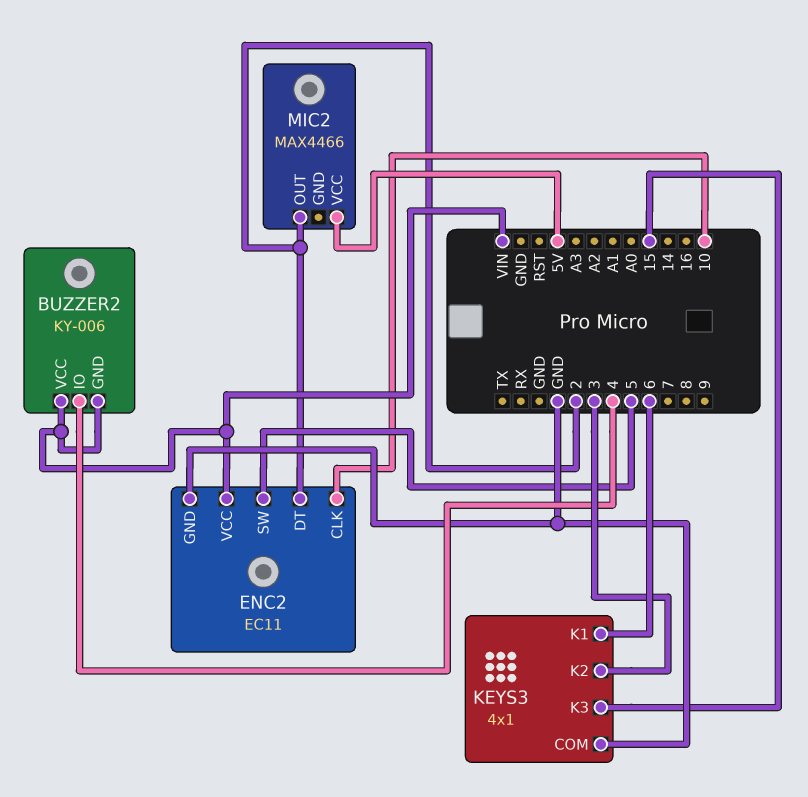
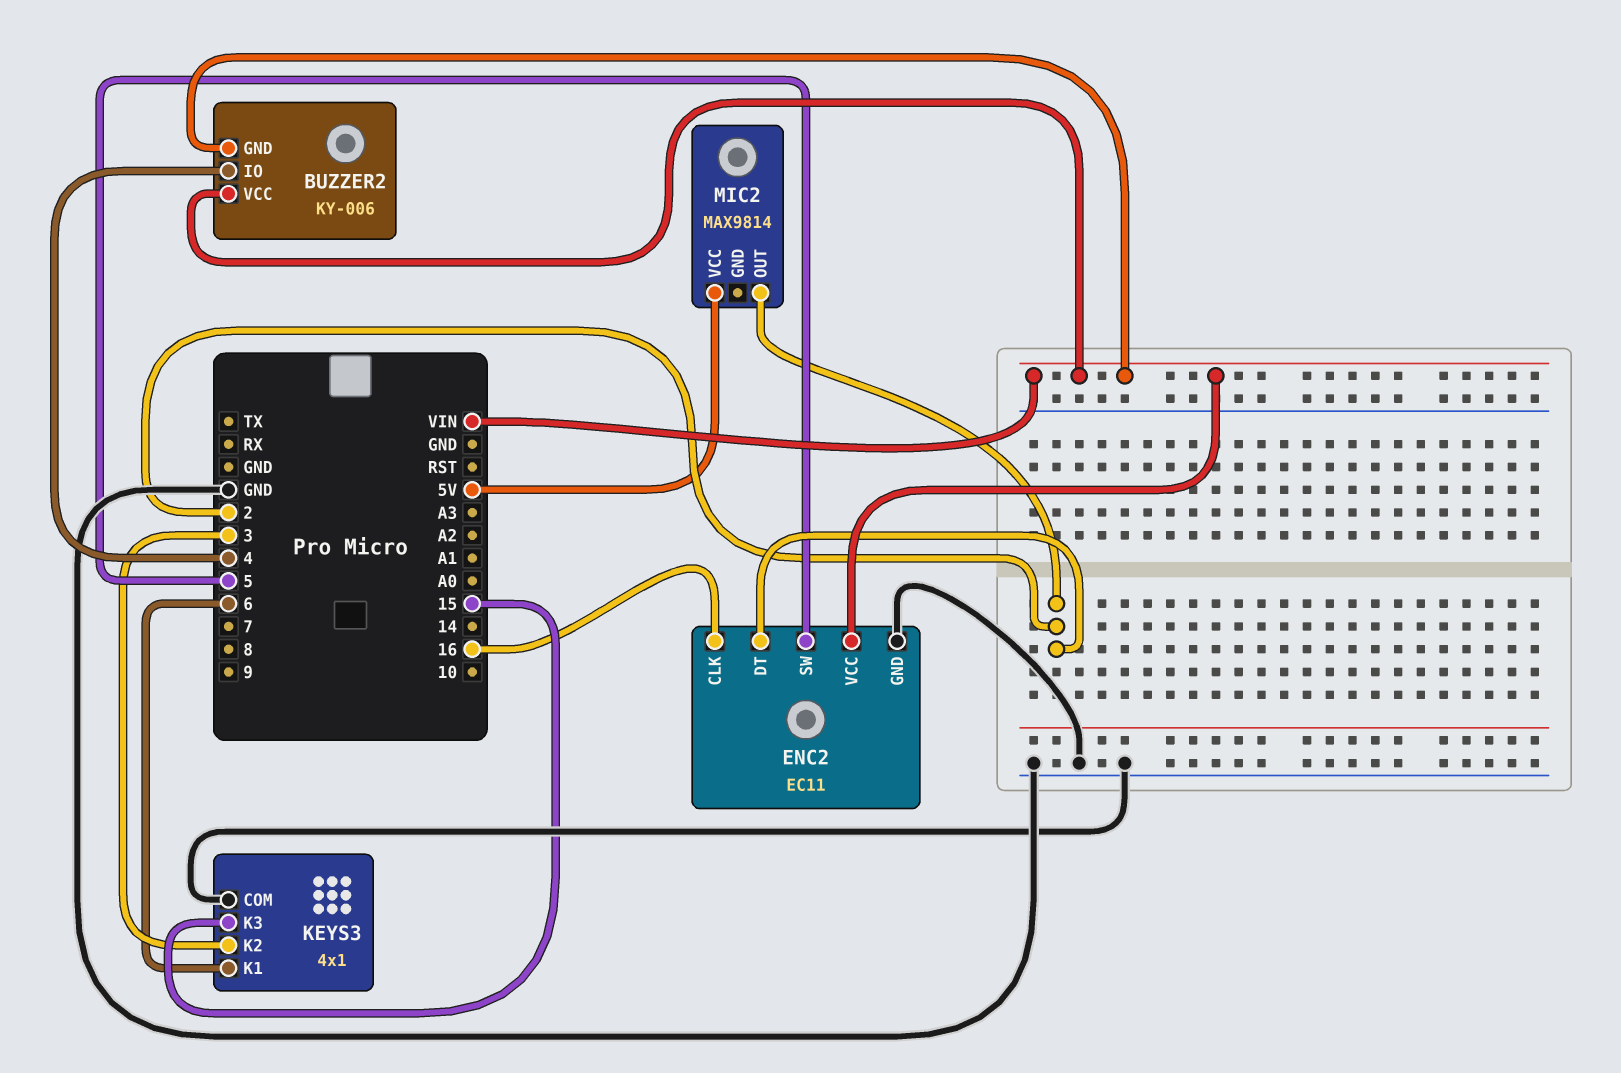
ENC2 pin CLK: 10 -> 16
MIC2: MAX4466 -> MAX9814

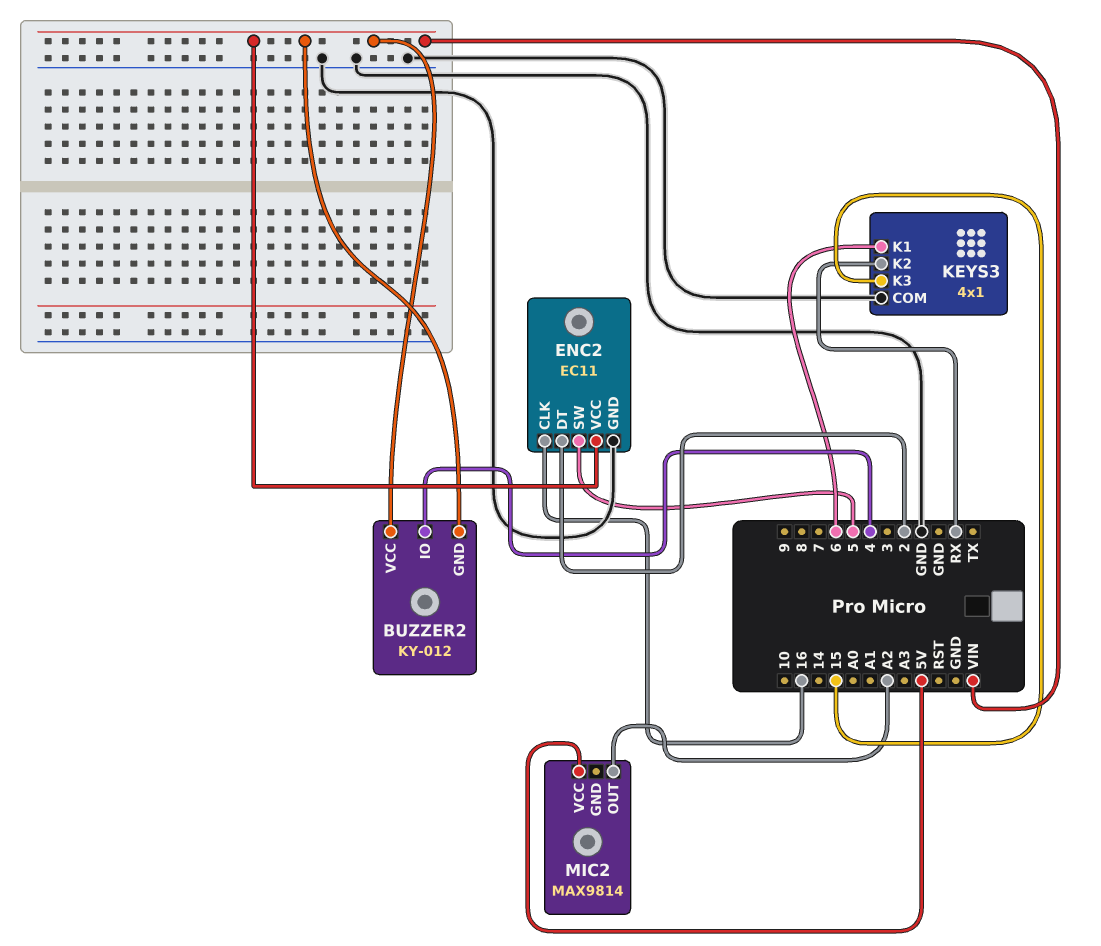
BUZZER2: KY-006 -> KY-012
KEYS3 pin K2: 3 -> RX
MIC2 pin OUT: 2 -> A2

